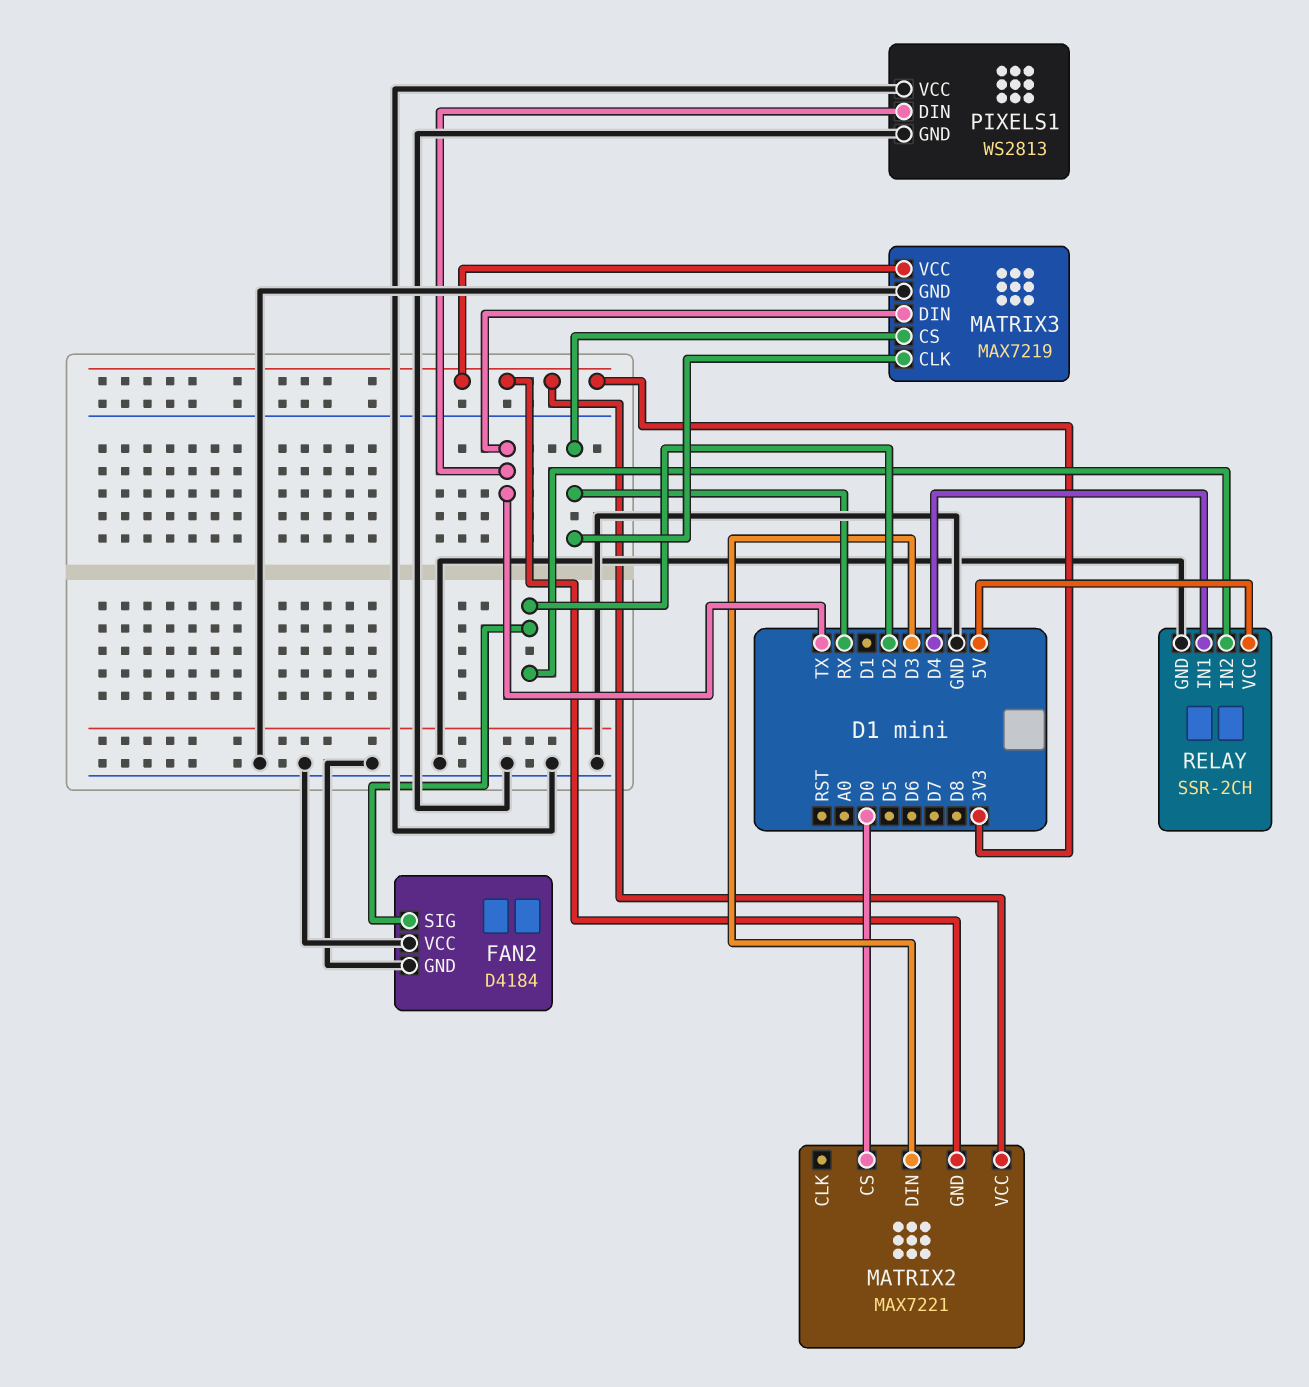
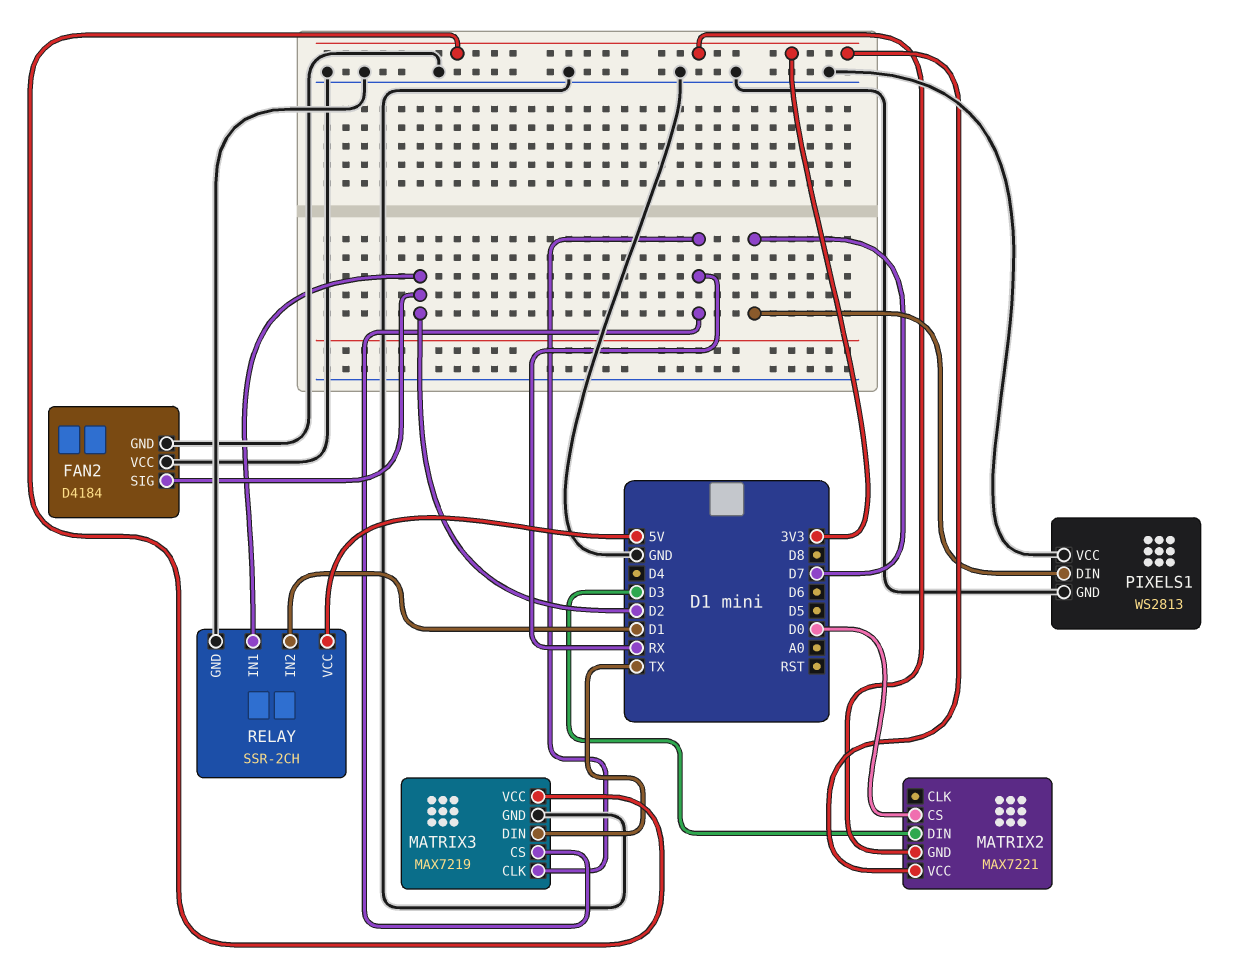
PIXELS1 pin DIN: TX -> D7
RELAY pin IN1: D4 -> D2
RELAY pin IN2: D2 -> D1

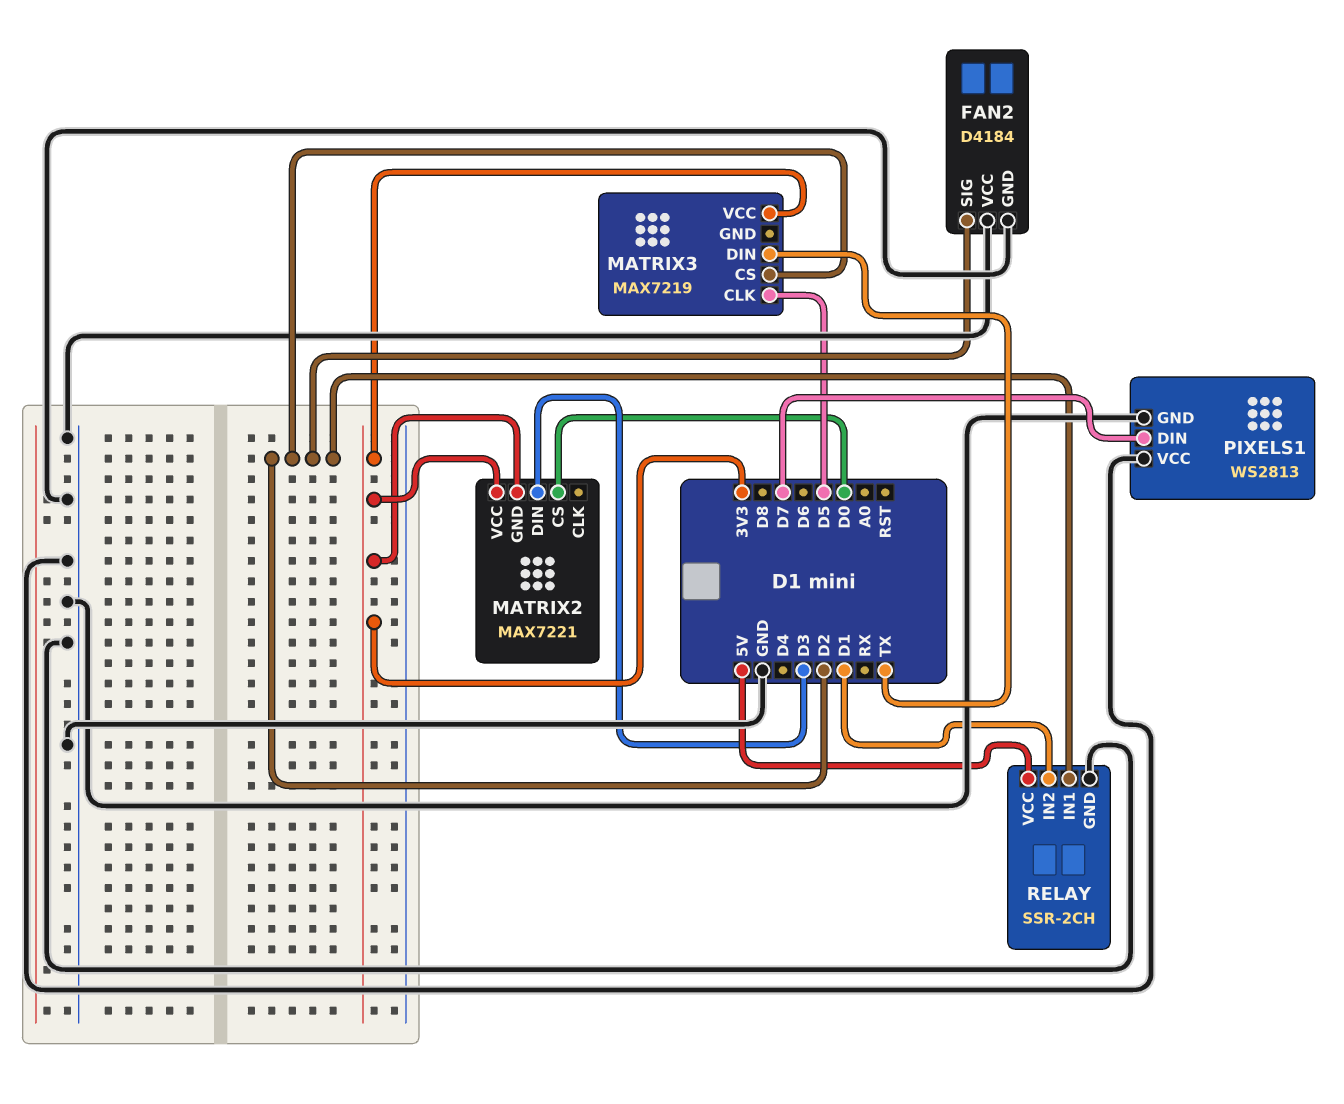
MATRIX3 pin CLK: RX -> D5
MATRIX3 pin CS: RX -> D2
MATRIX3 pin GND: GND -> none

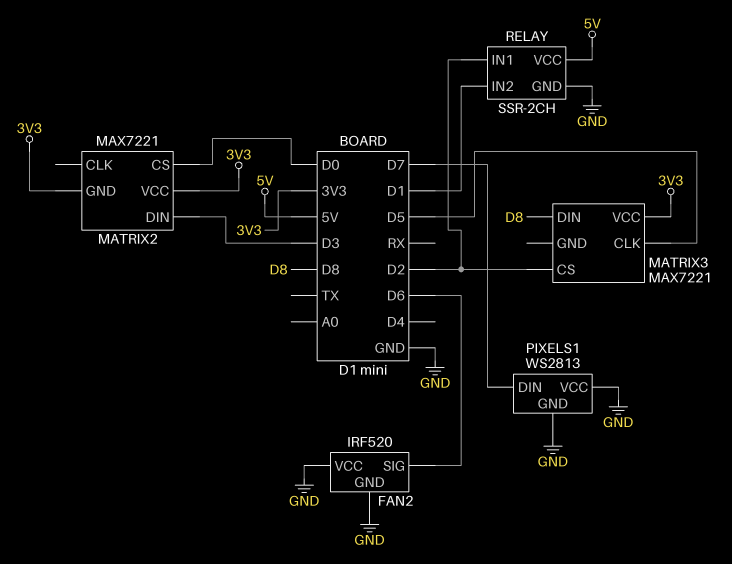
FAN2: D4184 -> IRF520
FAN2 pin SIG: D2 -> D6
MATRIX3: MAX7219 -> MAX7221
MATRIX3 pin DIN: TX -> D8

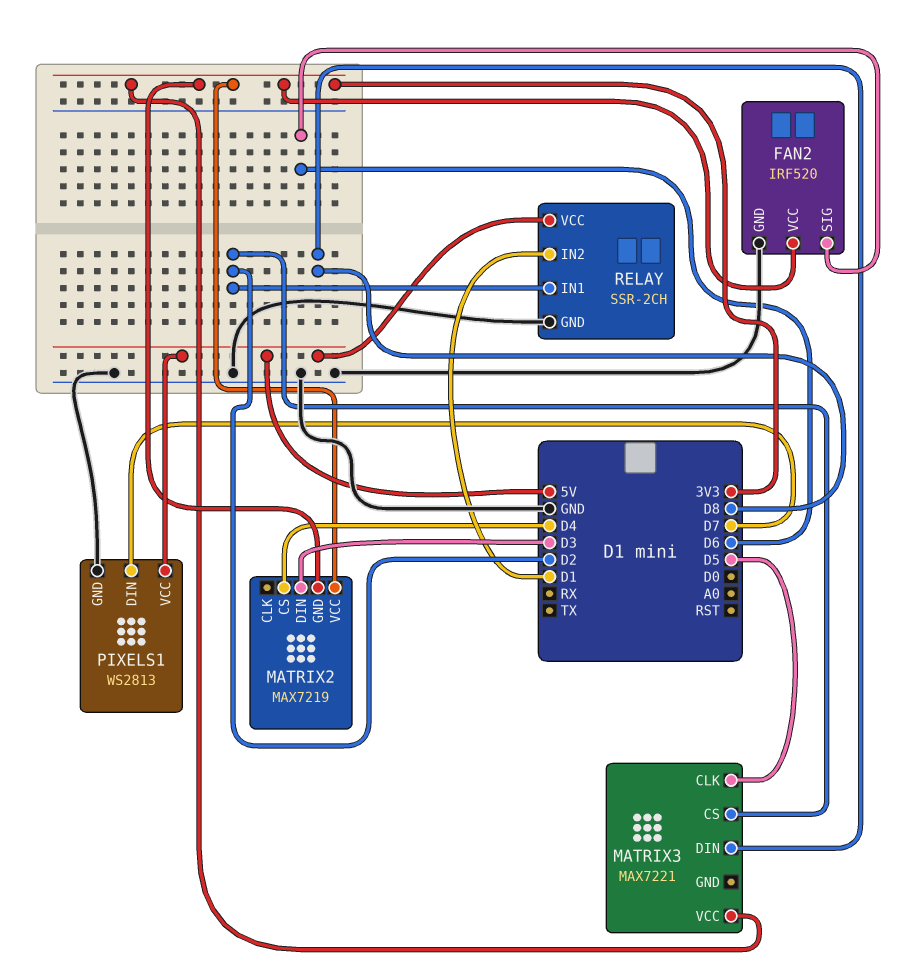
FAN2 pin VCC: GND -> 3V3
MATRIX2: MAX7221 -> MAX7219
MATRIX2 pin CS: D0 -> D4
PIXELS1 pin VCC: GND -> 5V

